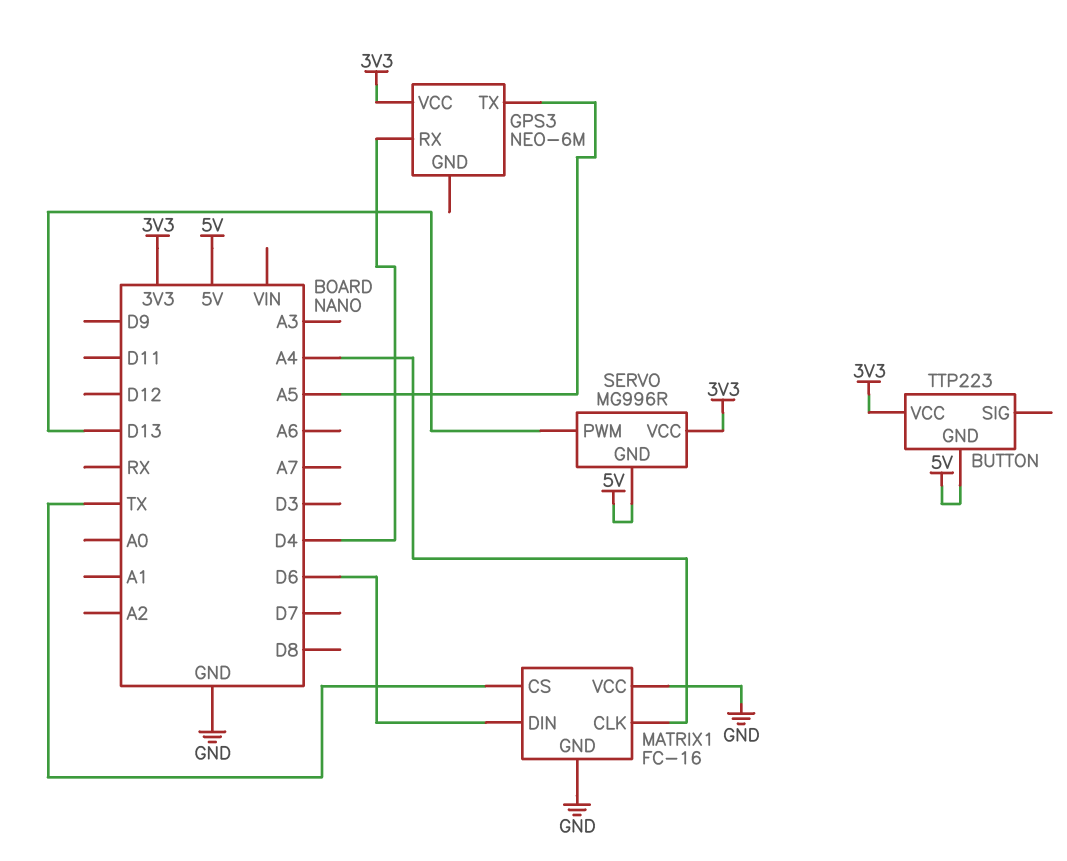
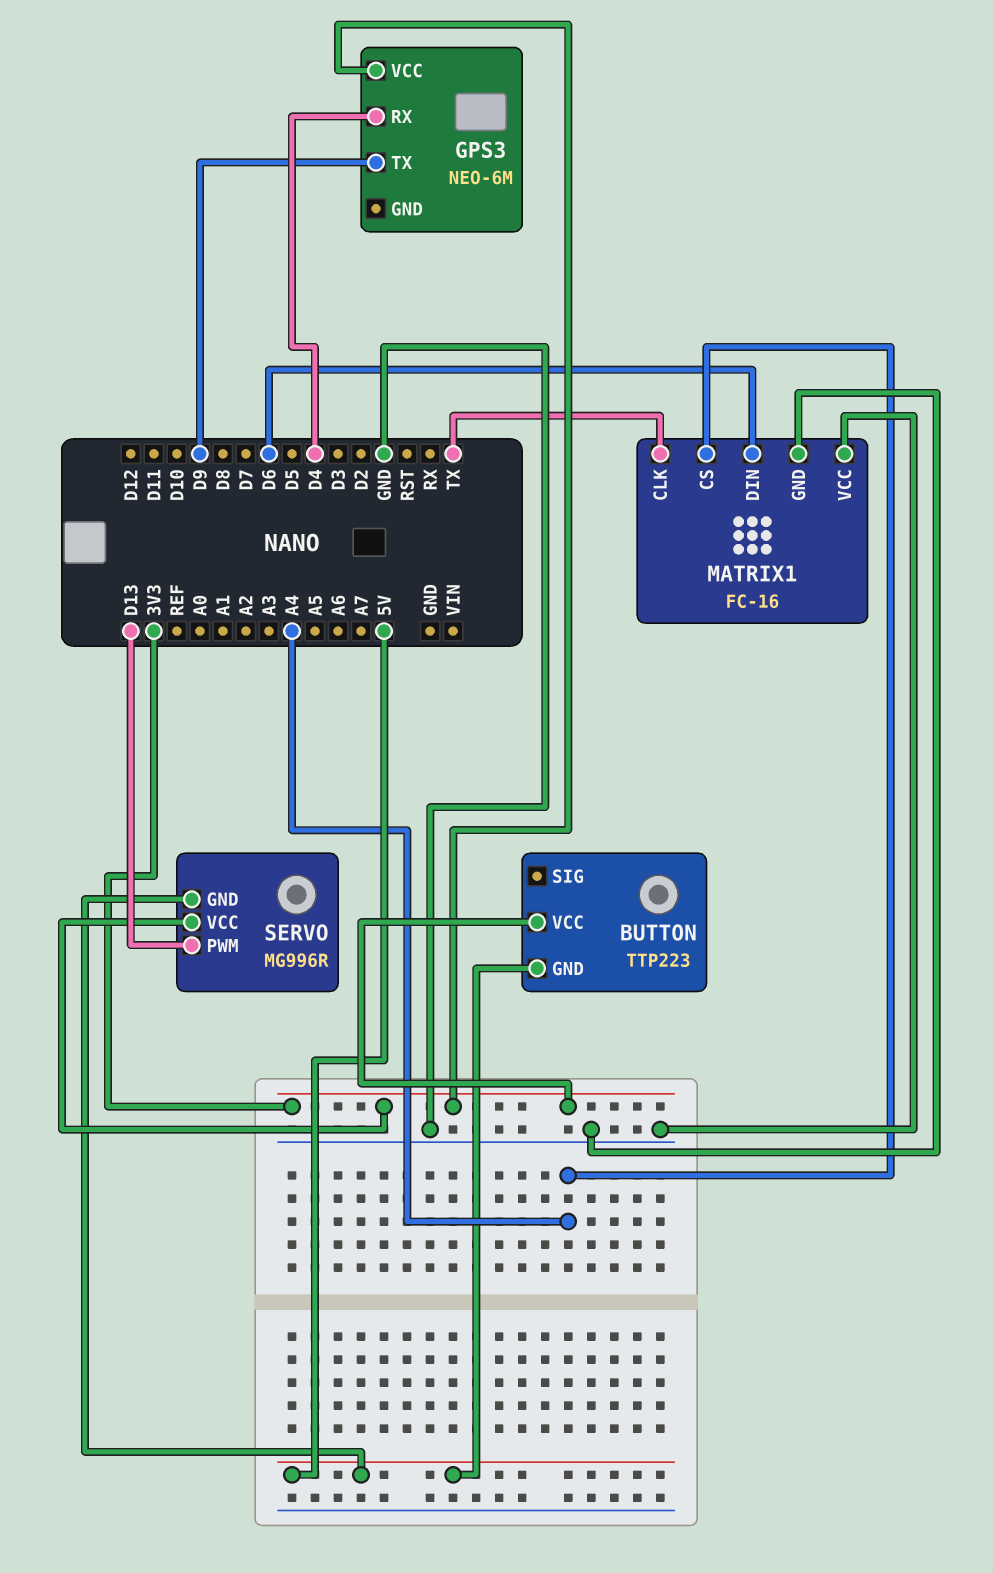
GPS3 pin TX: A5 -> D9
MATRIX1 pin CLK: A4 -> TX
MATRIX1 pin CS: TX -> A4

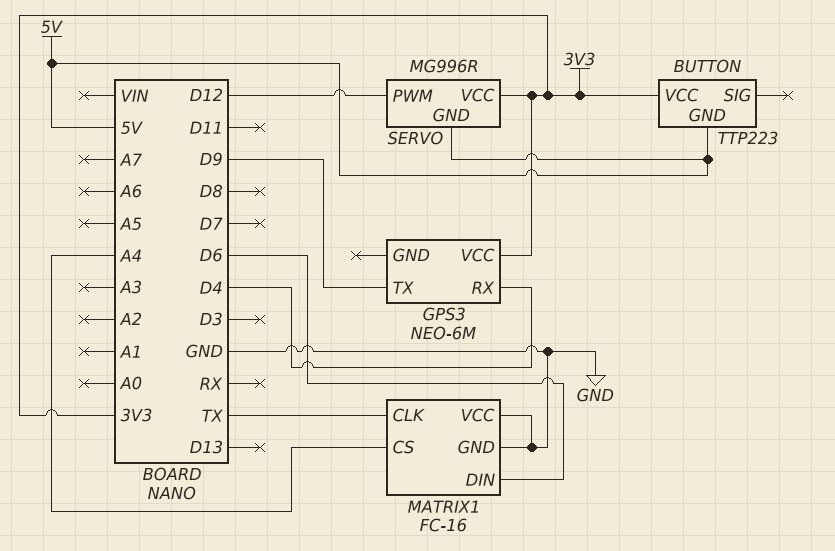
SERVO pin PWM: D13 -> D12

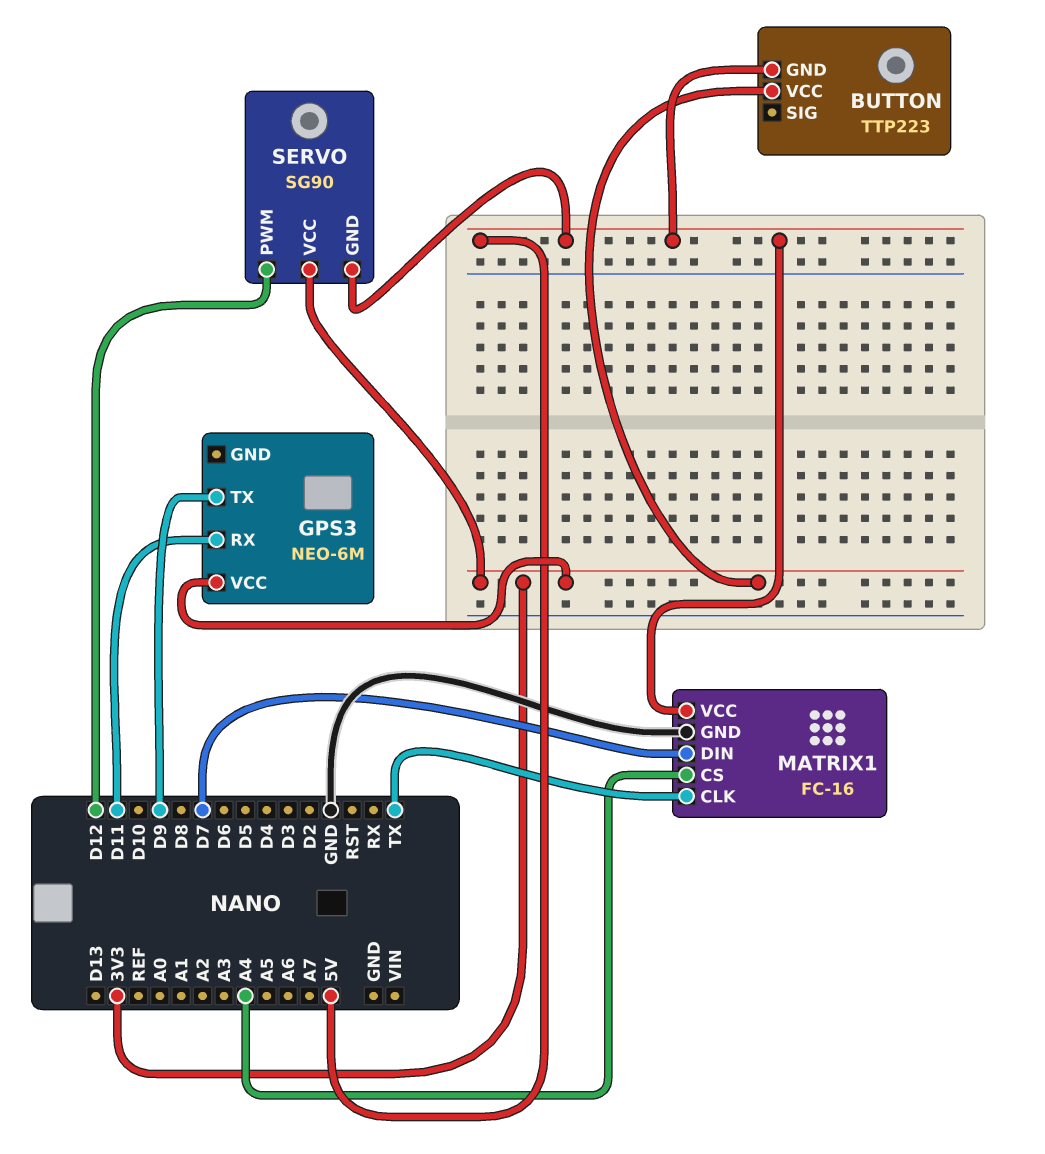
GPS3 pin RX: D4 -> D11
MATRIX1 pin DIN: D6 -> D7
MATRIX1 pin VCC: GND -> 5V
SERVO: MG996R -> SG90

